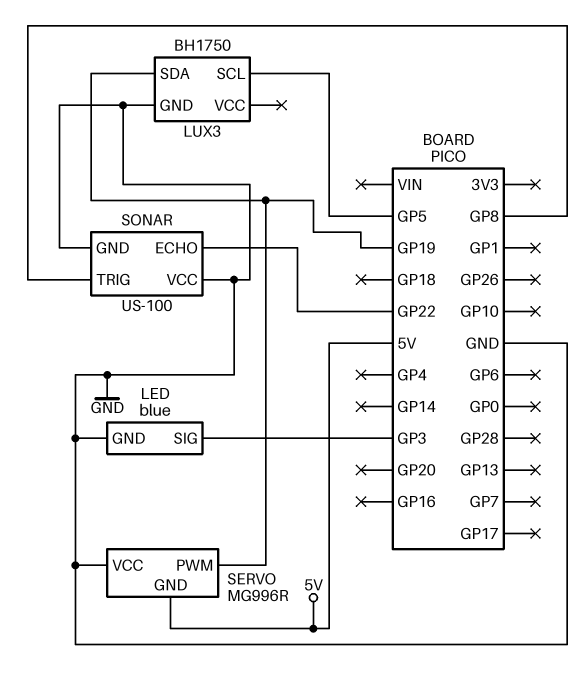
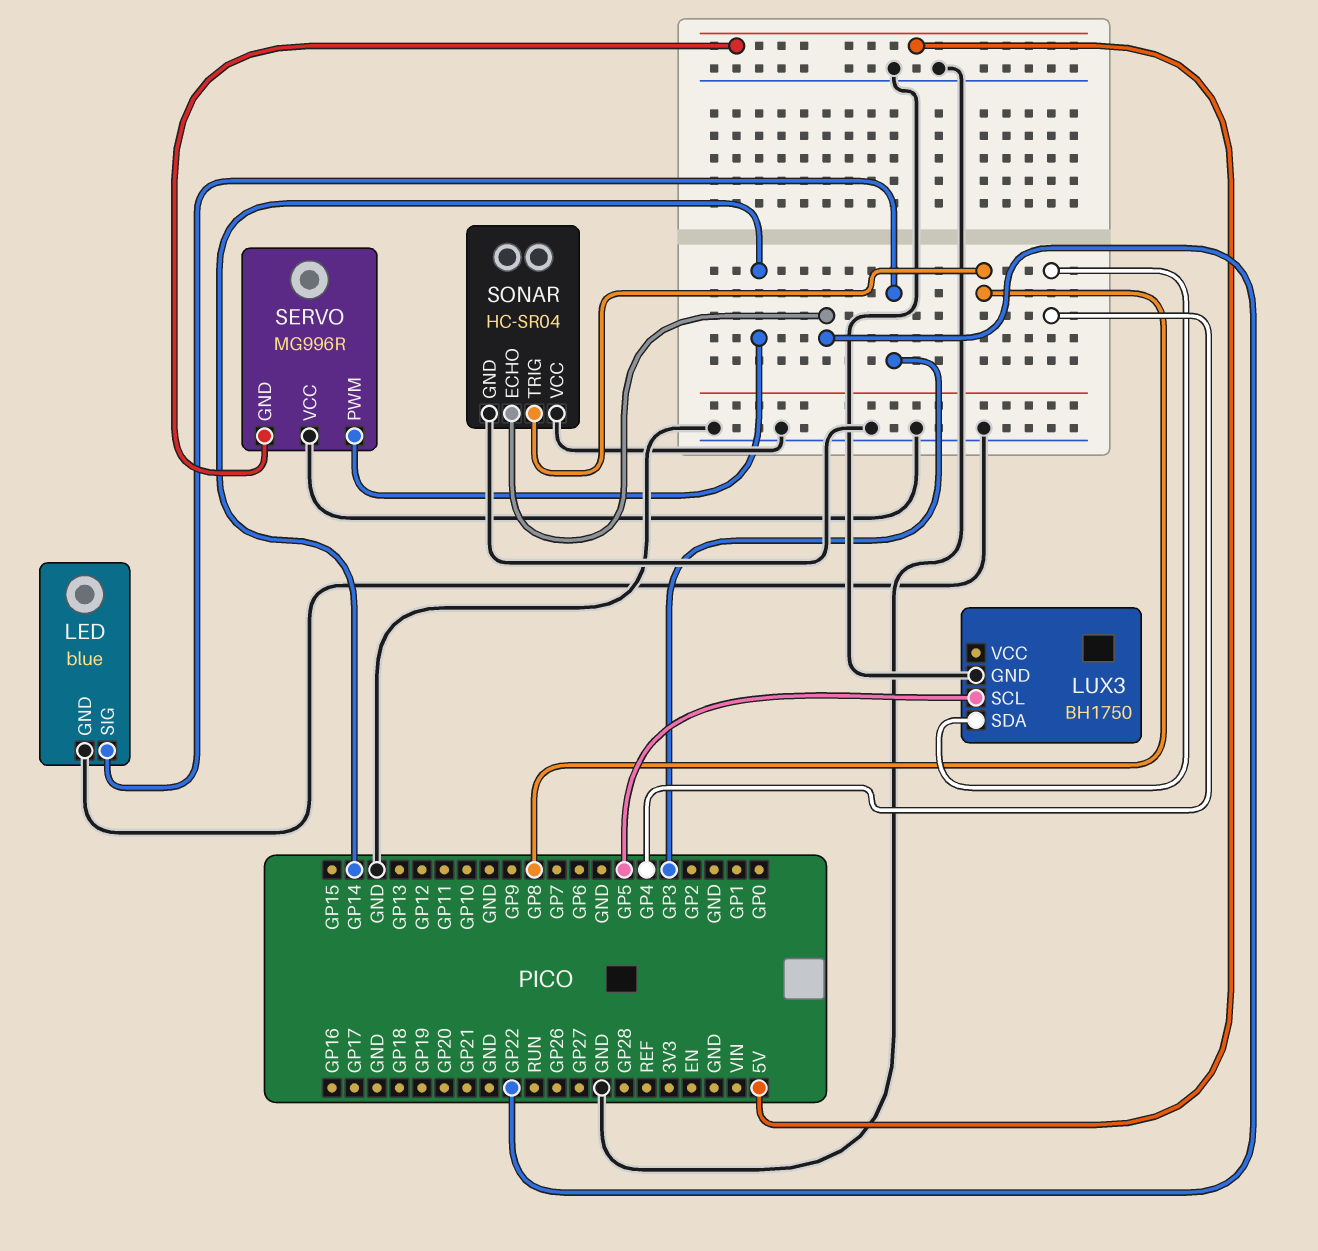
LUX3 pin SDA: GP19 -> GP4
SERVO pin PWM: GP19 -> GP14
SONAR: US-100 -> HC-SR04

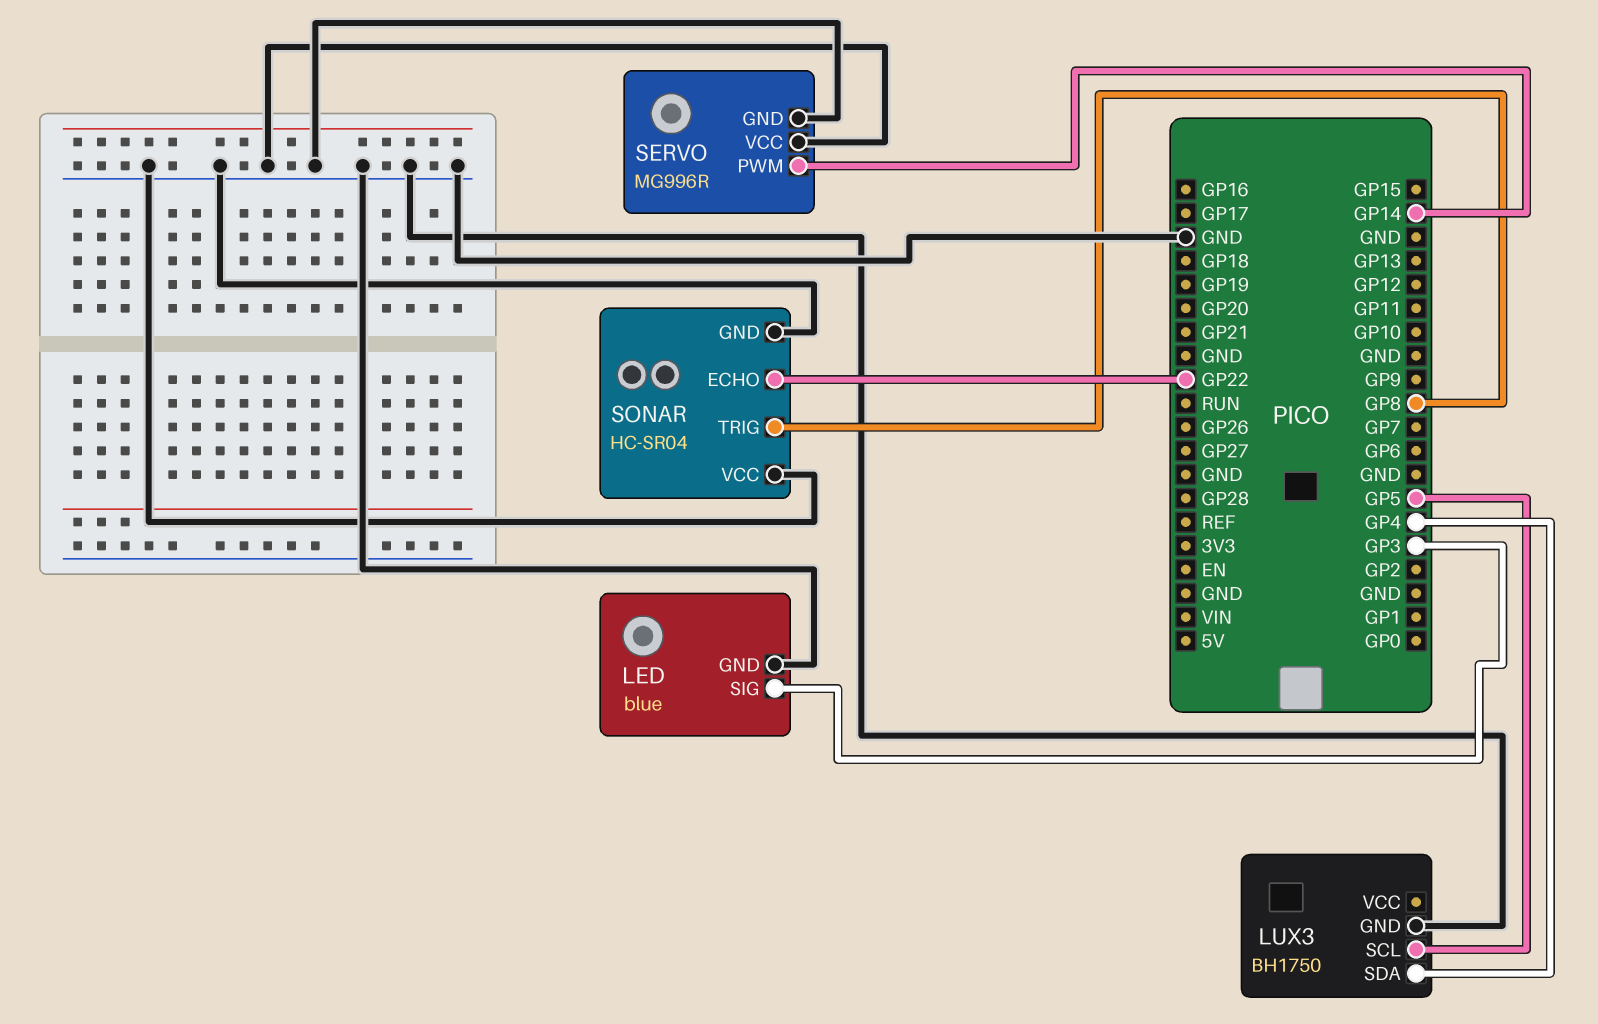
SERVO pin GND: 5V -> GND

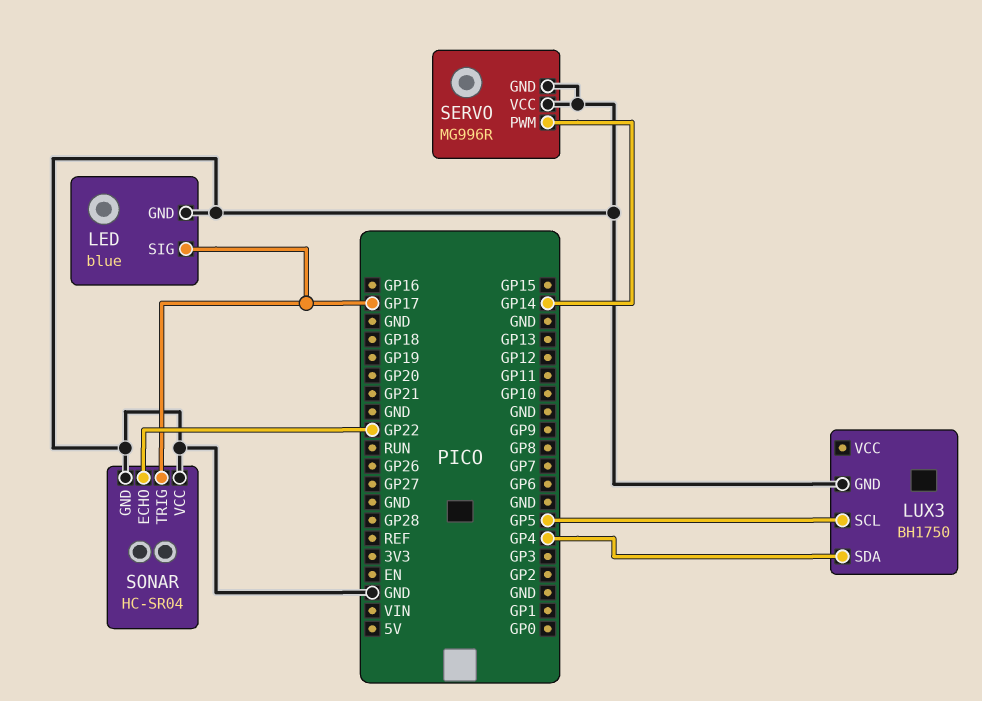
LED pin SIG: GP3 -> GP17
SONAR pin TRIG: GP8 -> GP17

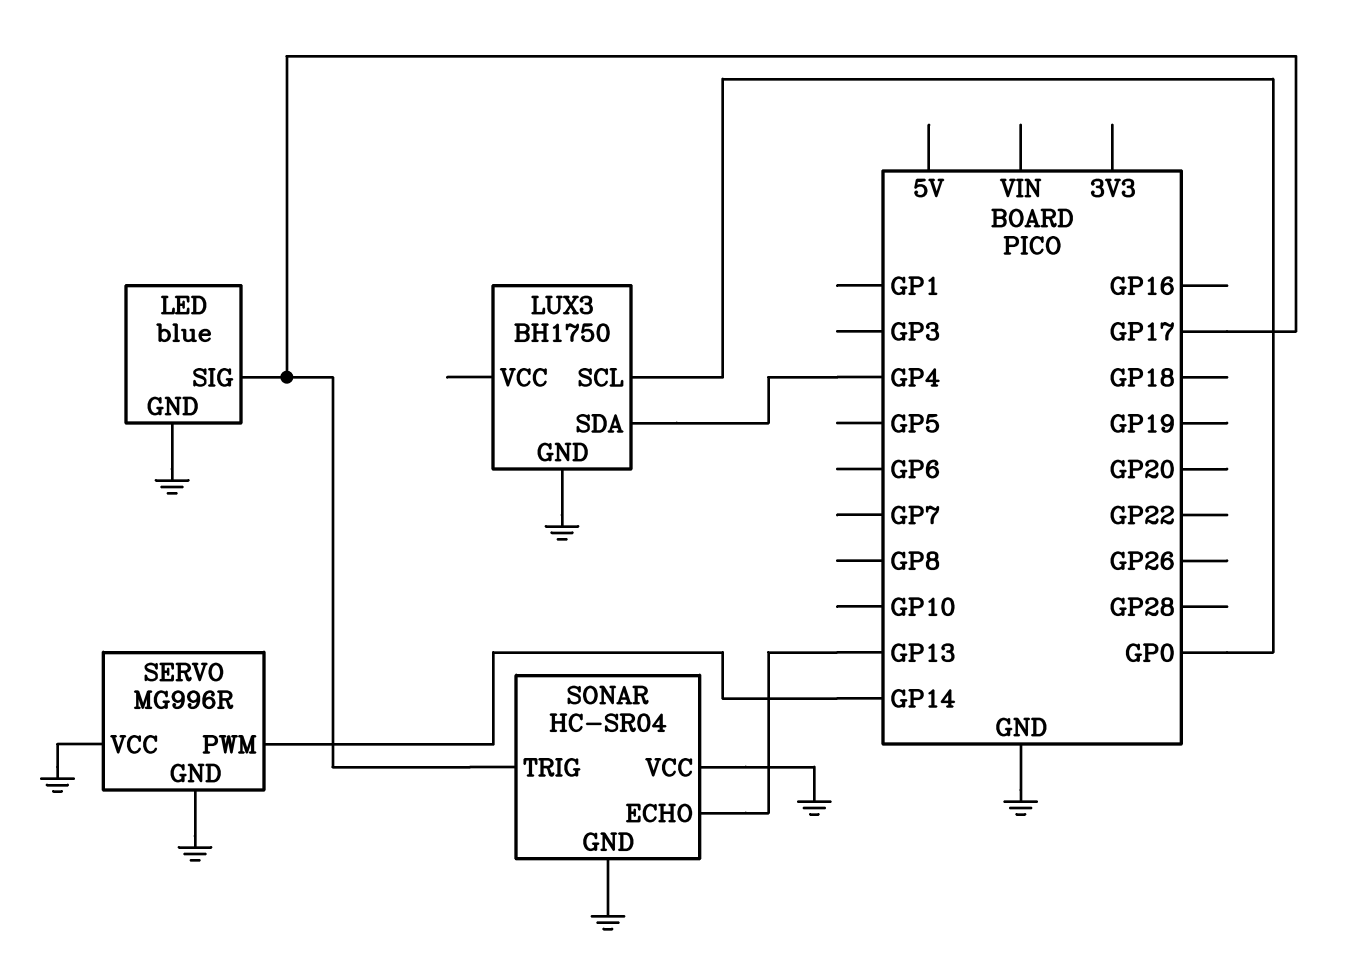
LUX3 pin SCL: GP5 -> GP0
SONAR pin ECHO: GP22 -> GP13

